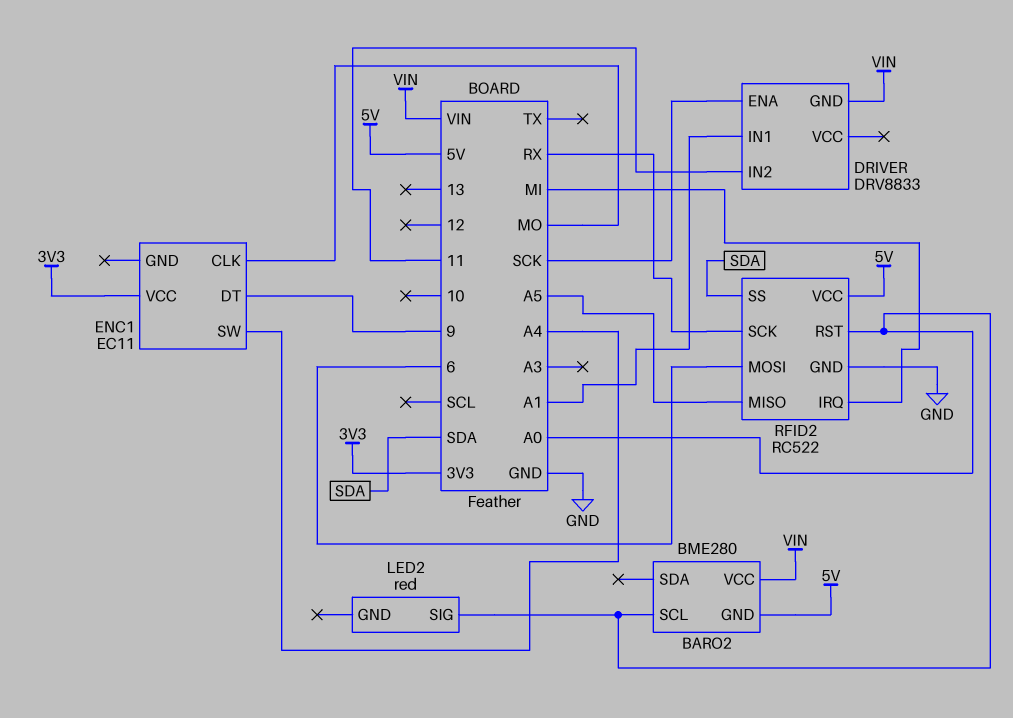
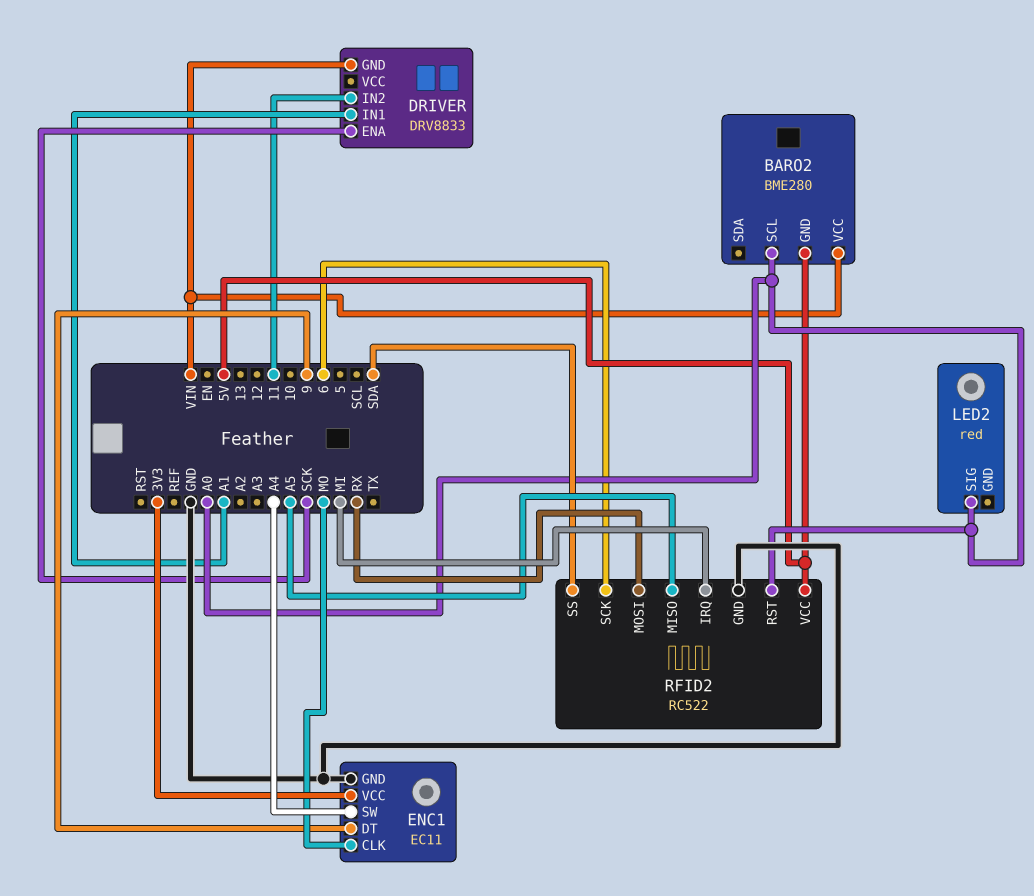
ENC1 pin GND: none -> GND
RFID2 pin MOSI: 6 -> RX
RFID2 pin SCK: RX -> 6

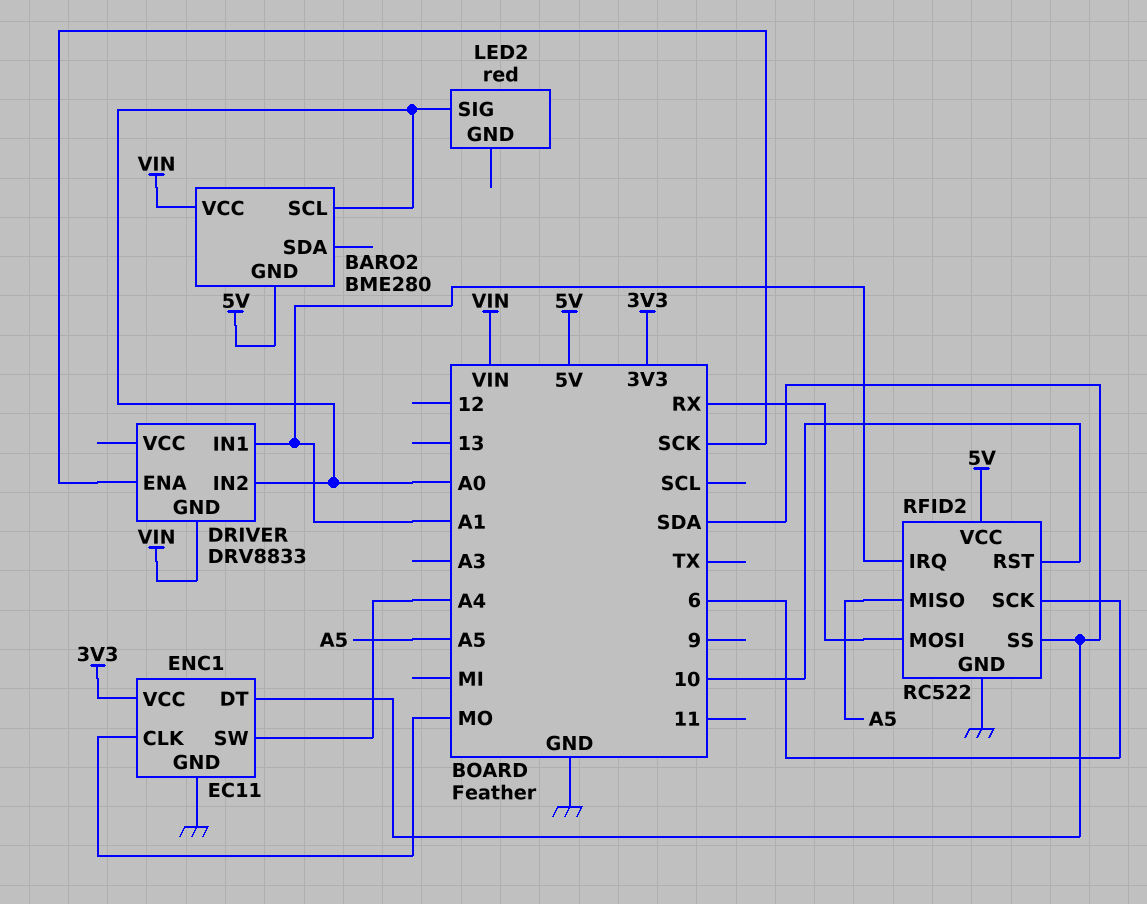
DRIVER pin IN2: 11 -> A0
ENC1 pin DT: 9 -> SDA
RFID2 pin IRQ: MI -> A1
RFID2 pin RST: A0 -> 10

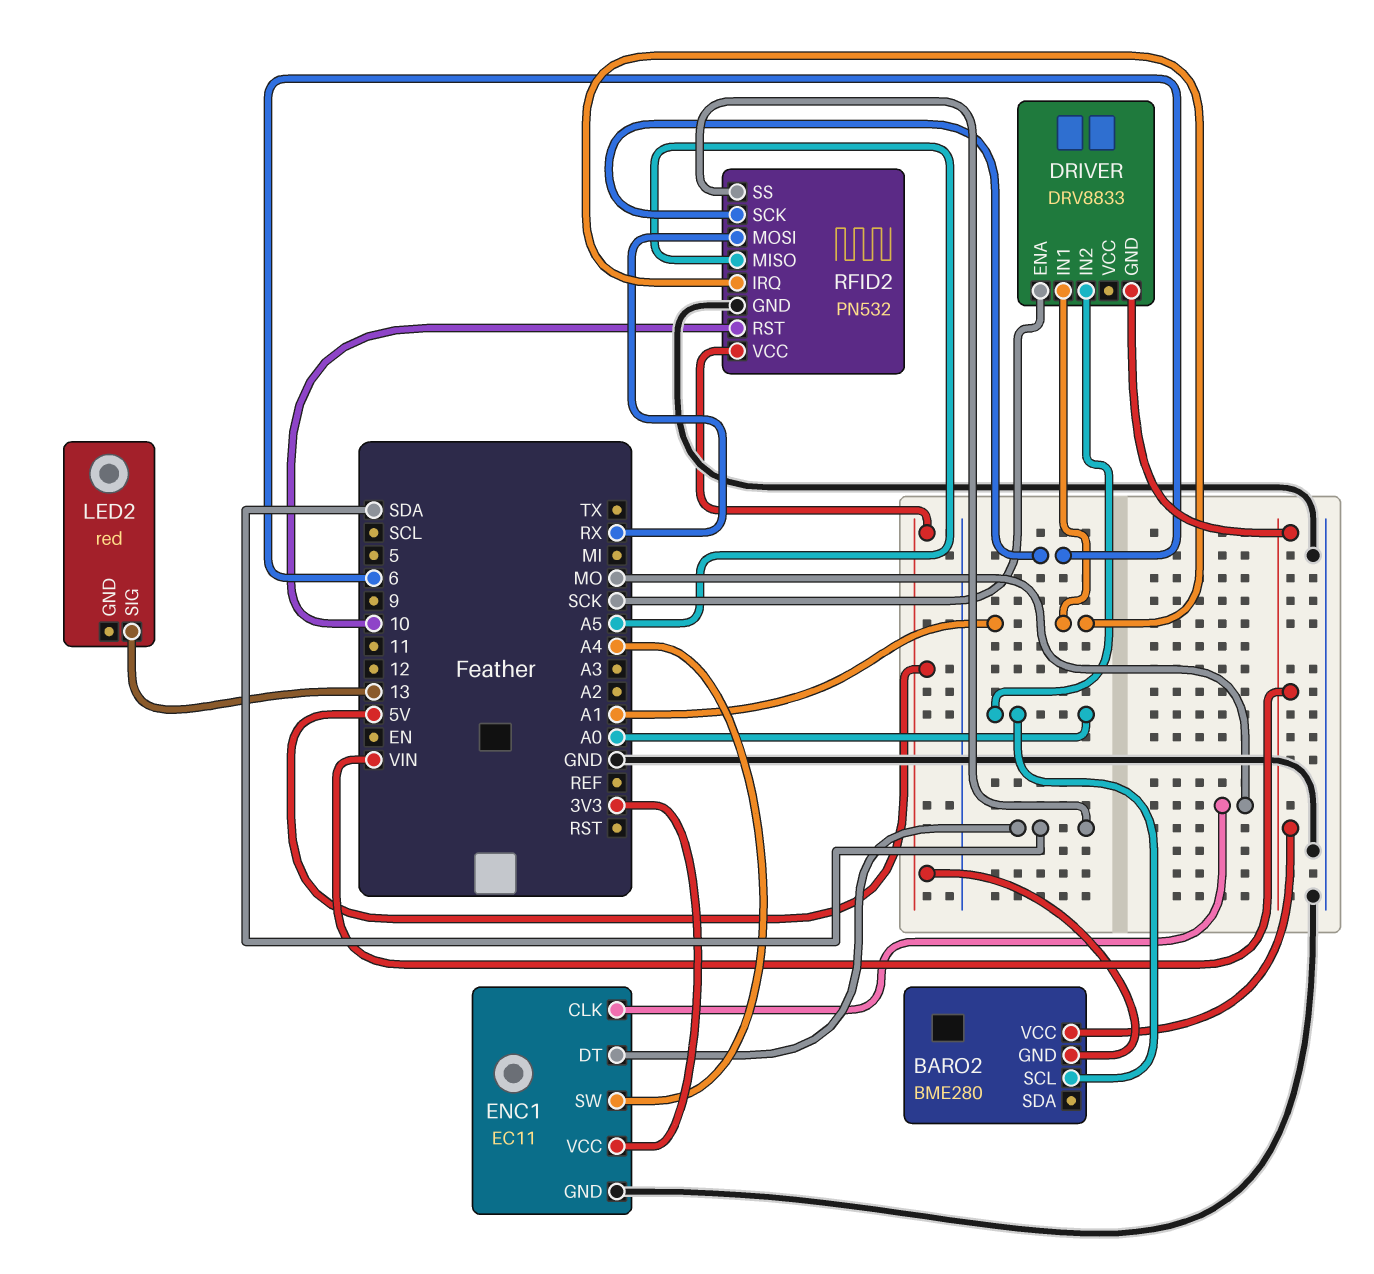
LED2 pin SIG: A0 -> 13
RFID2: RC522 -> PN532

